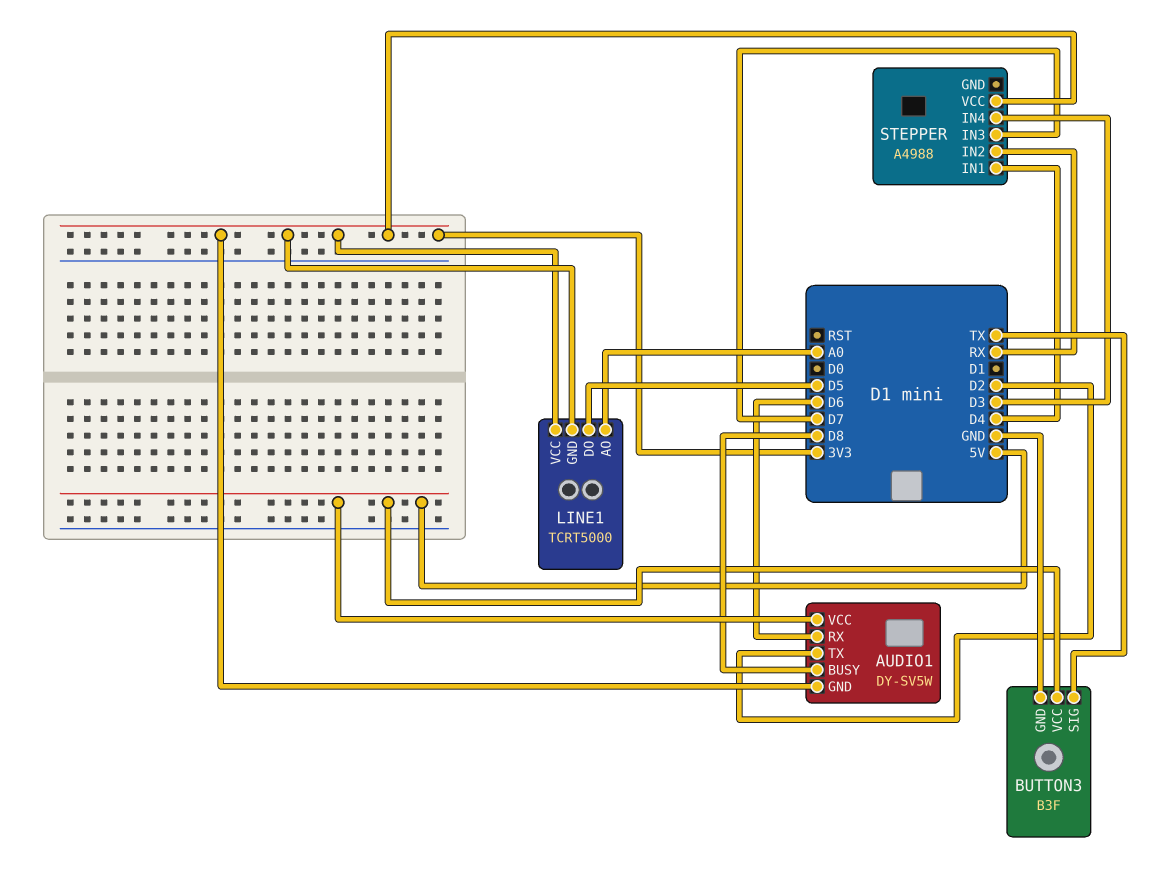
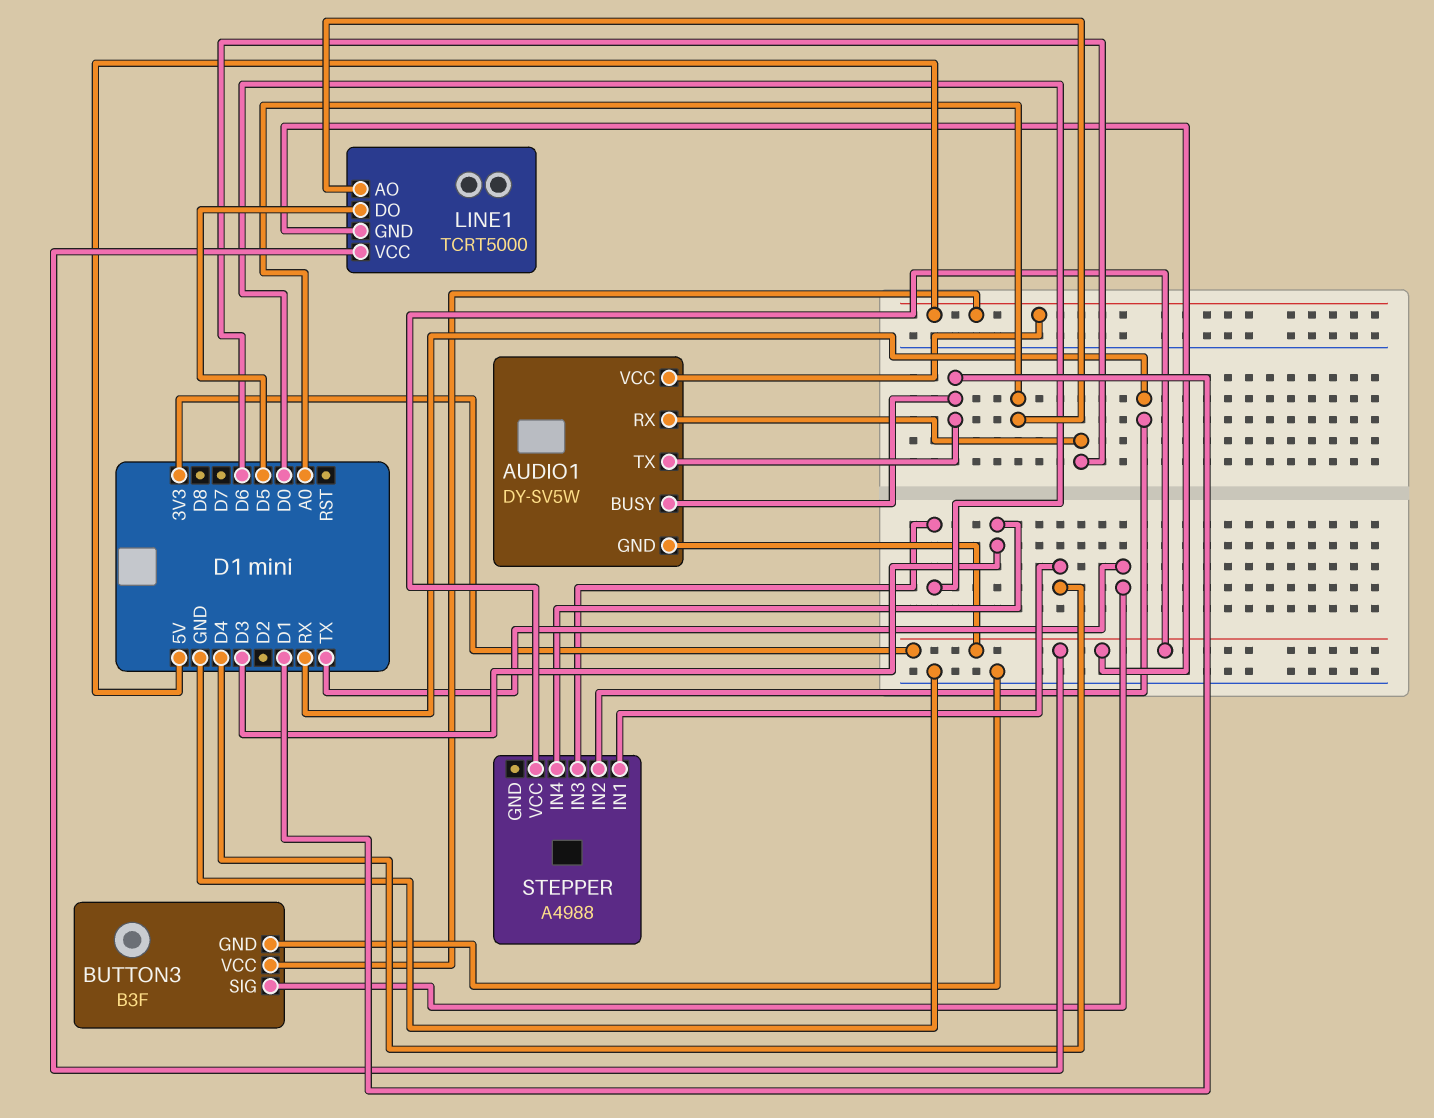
AUDIO1 pin BUSY: D8 -> D1
AUDIO1 pin TX: D2 -> D1
STEPPER pin IN3: D7 -> D0

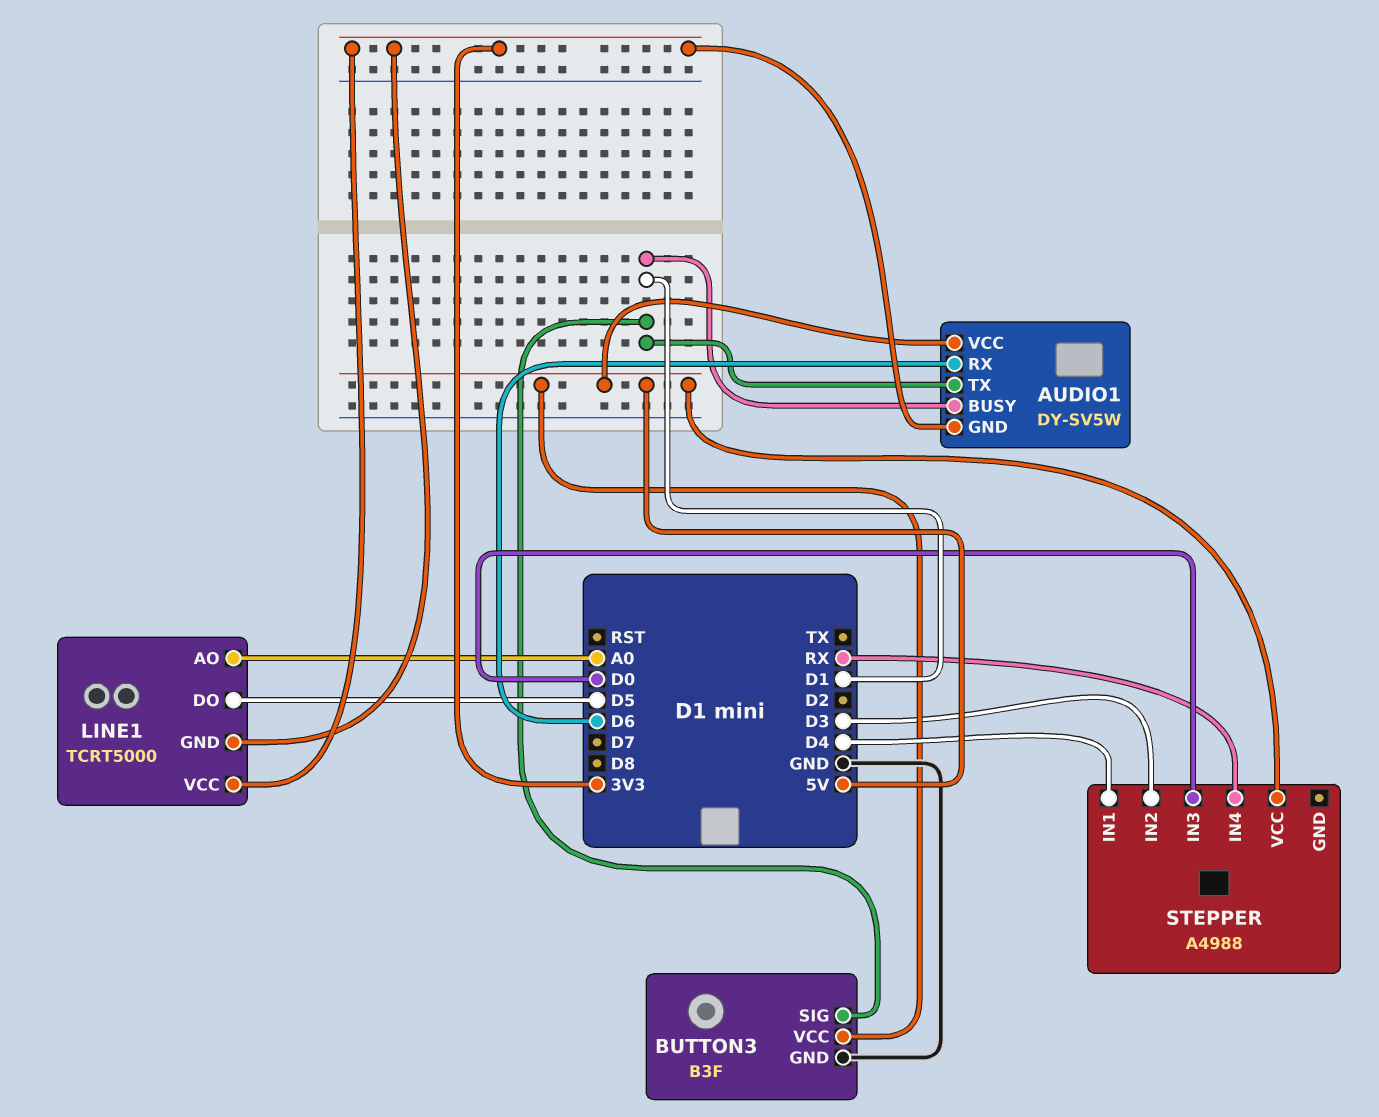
BUTTON3 pin SIG: TX -> D1
STEPPER pin IN2: RX -> D3
STEPPER pin IN4: D3 -> RX
STEPPER pin VCC: 3V3 -> 5V

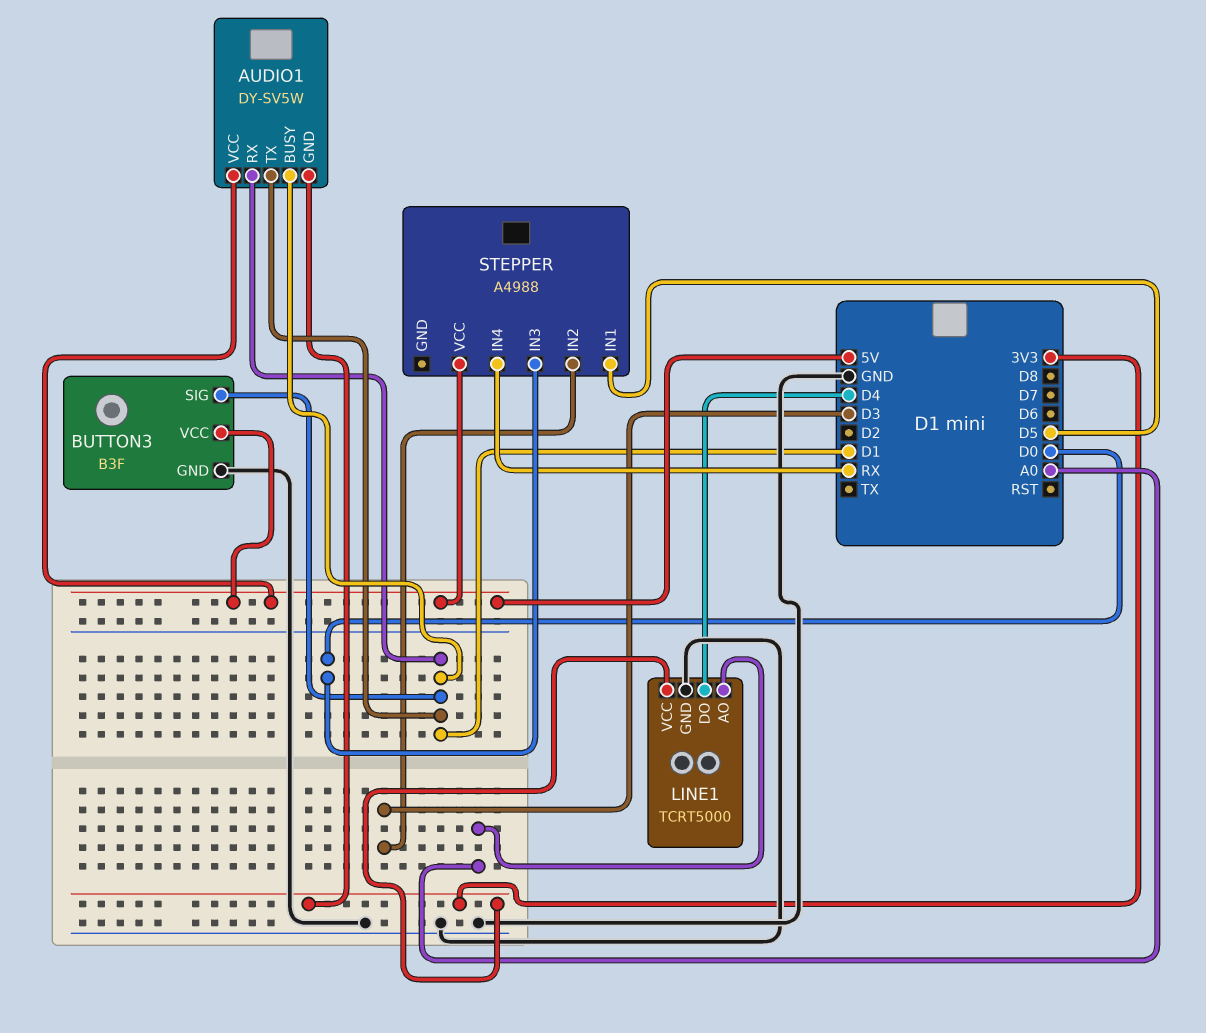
AUDIO1 pin RX: D6 -> D1
LINE1 pin DO: D5 -> D4
LINE1 pin GND: 3V3 -> GND
STEPPER pin IN1: D4 -> D5

